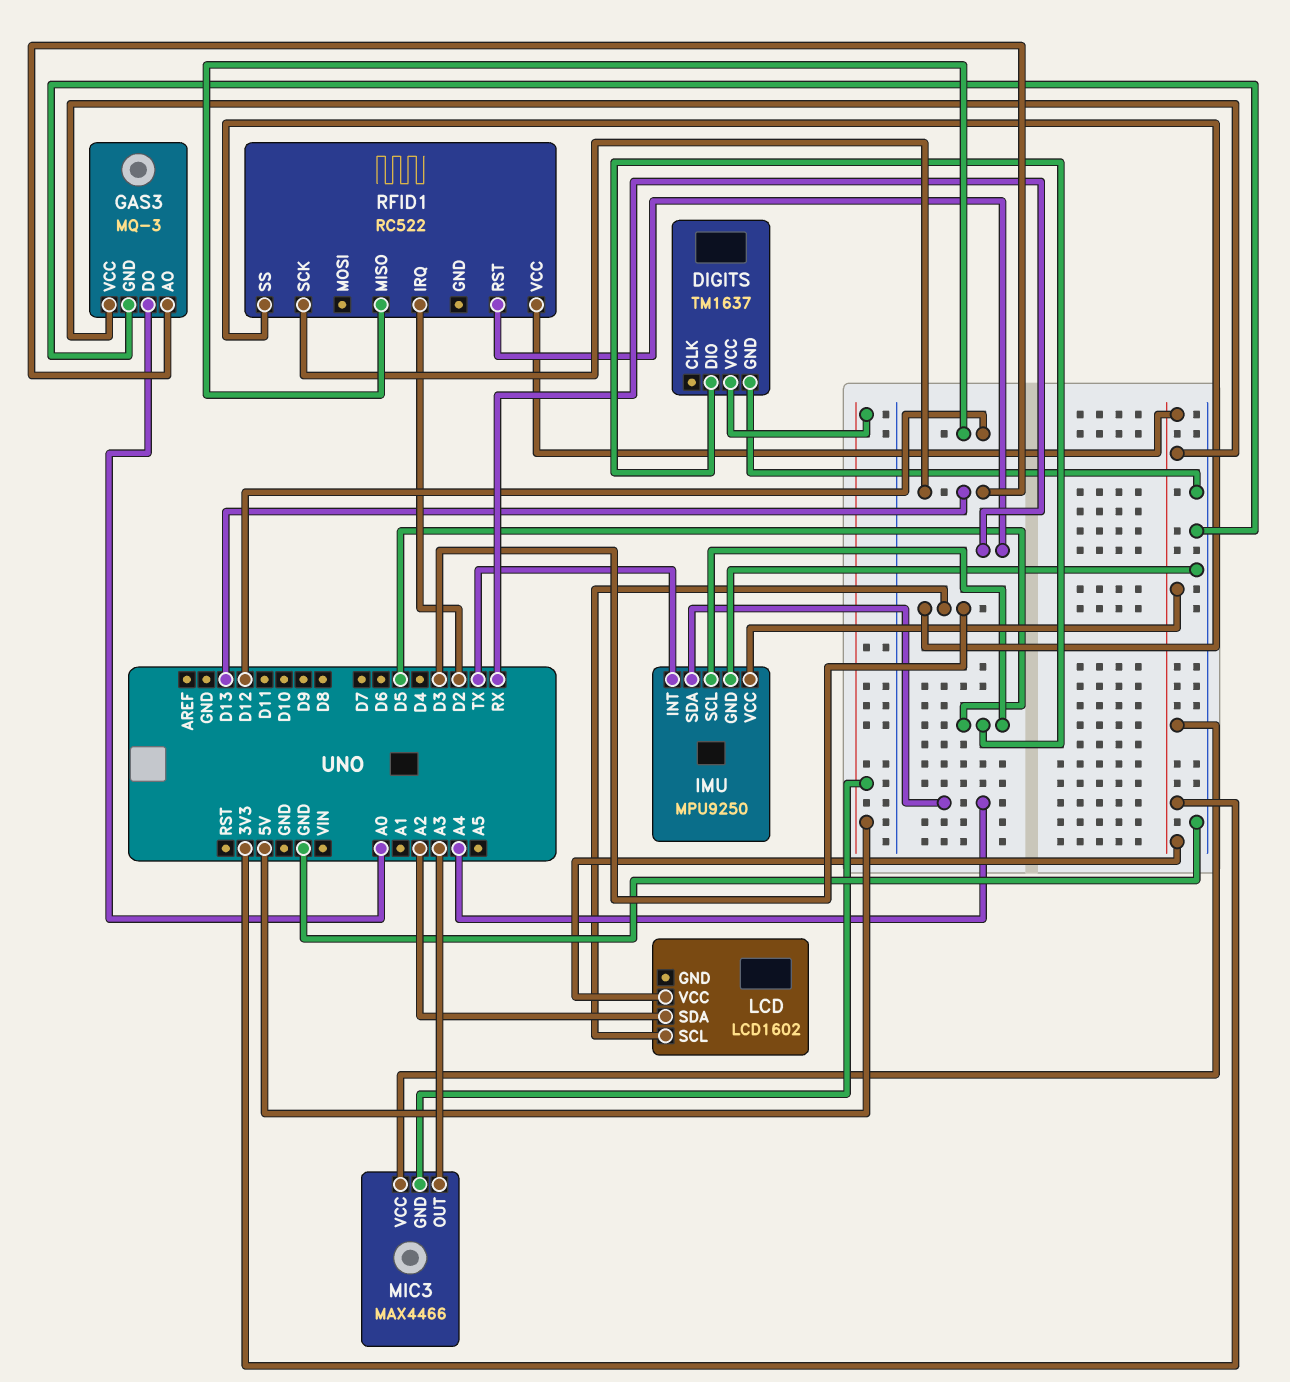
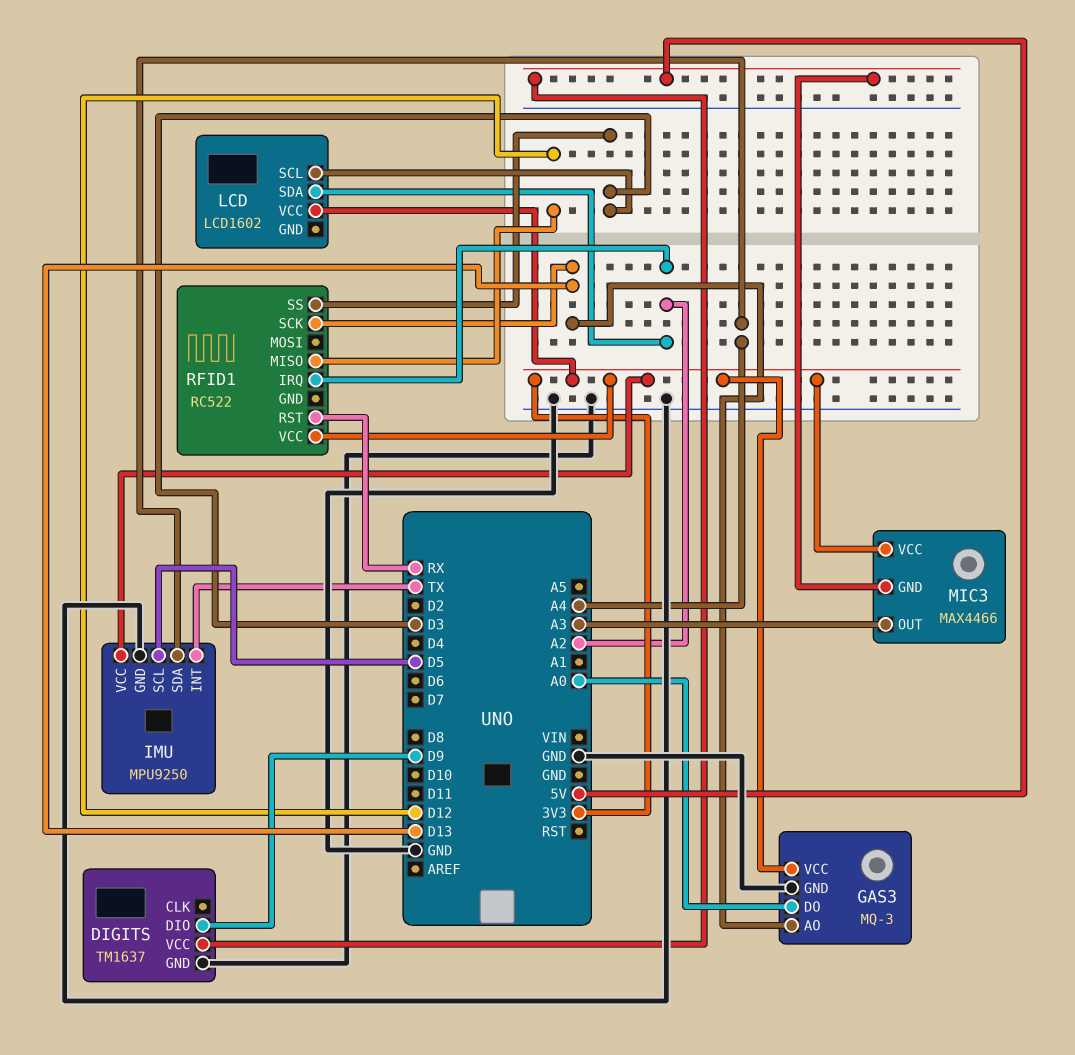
DIGITS pin DIO: D5 -> D9
RFID1 pin IRQ: D2 -> A2

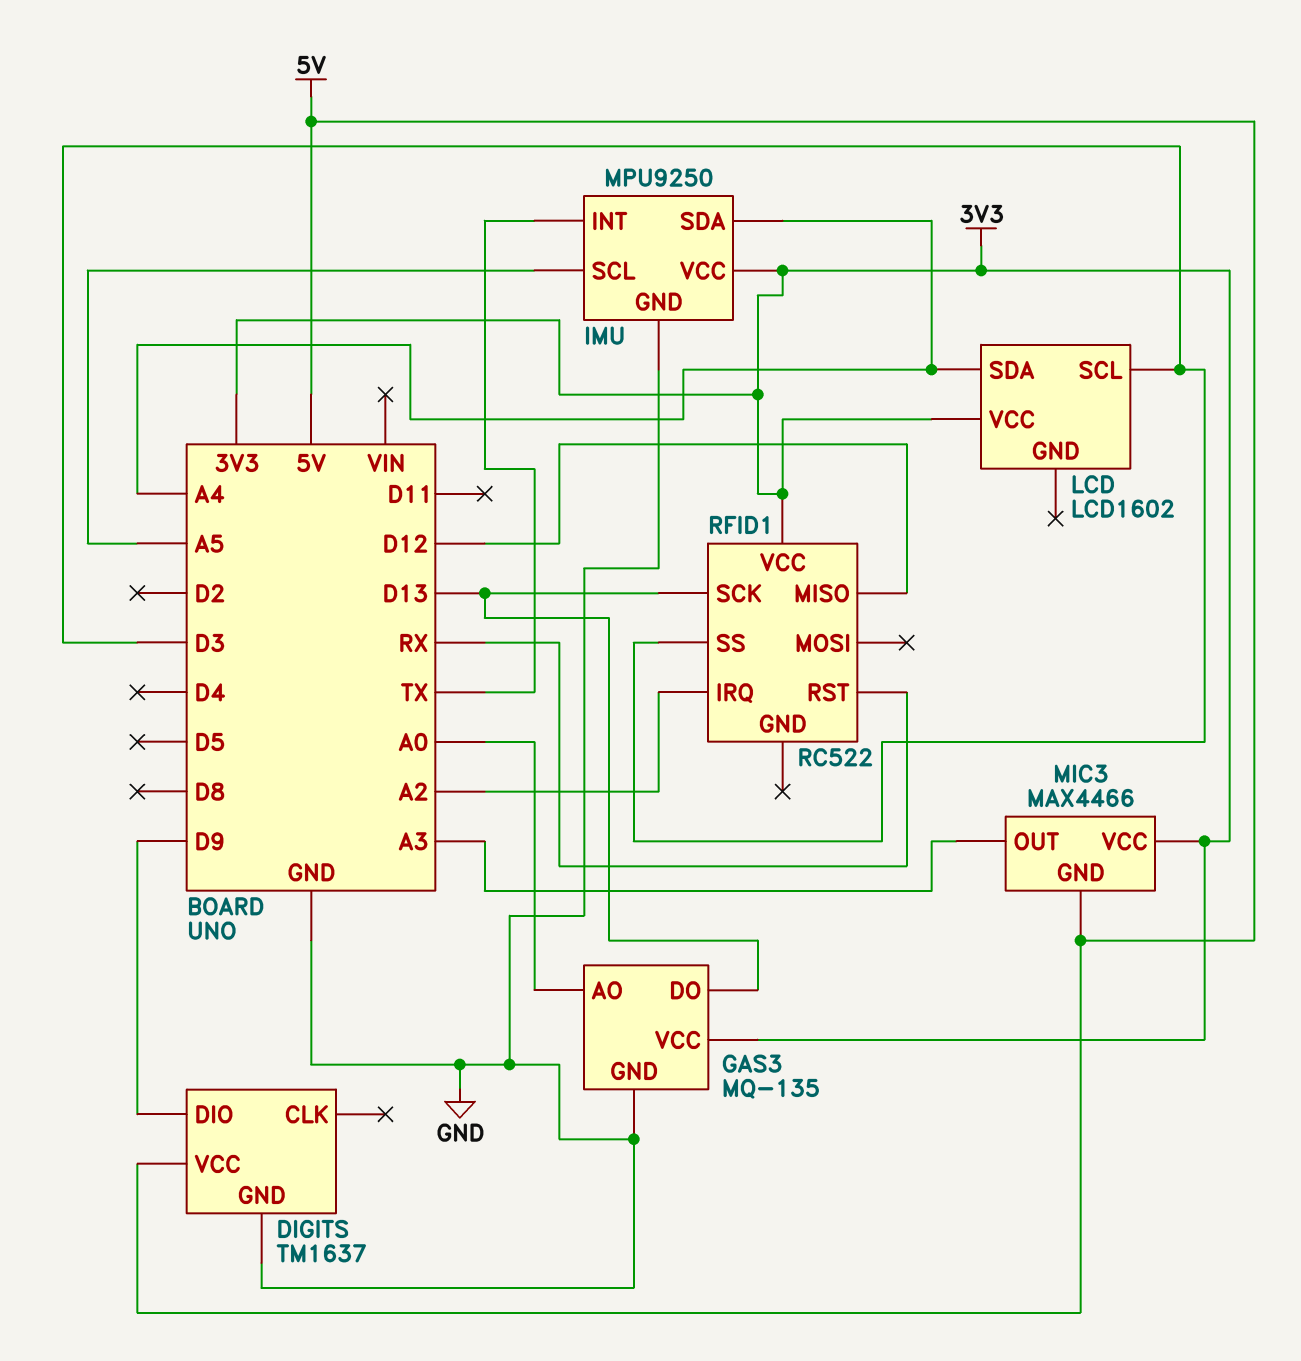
GAS3: MQ-3 -> MQ-135
GAS3 pin AO: D13 -> A0
GAS3 pin DO: A0 -> D13
IMU pin SCL: D5 -> A5
LCD pin SDA: A2 -> A4

